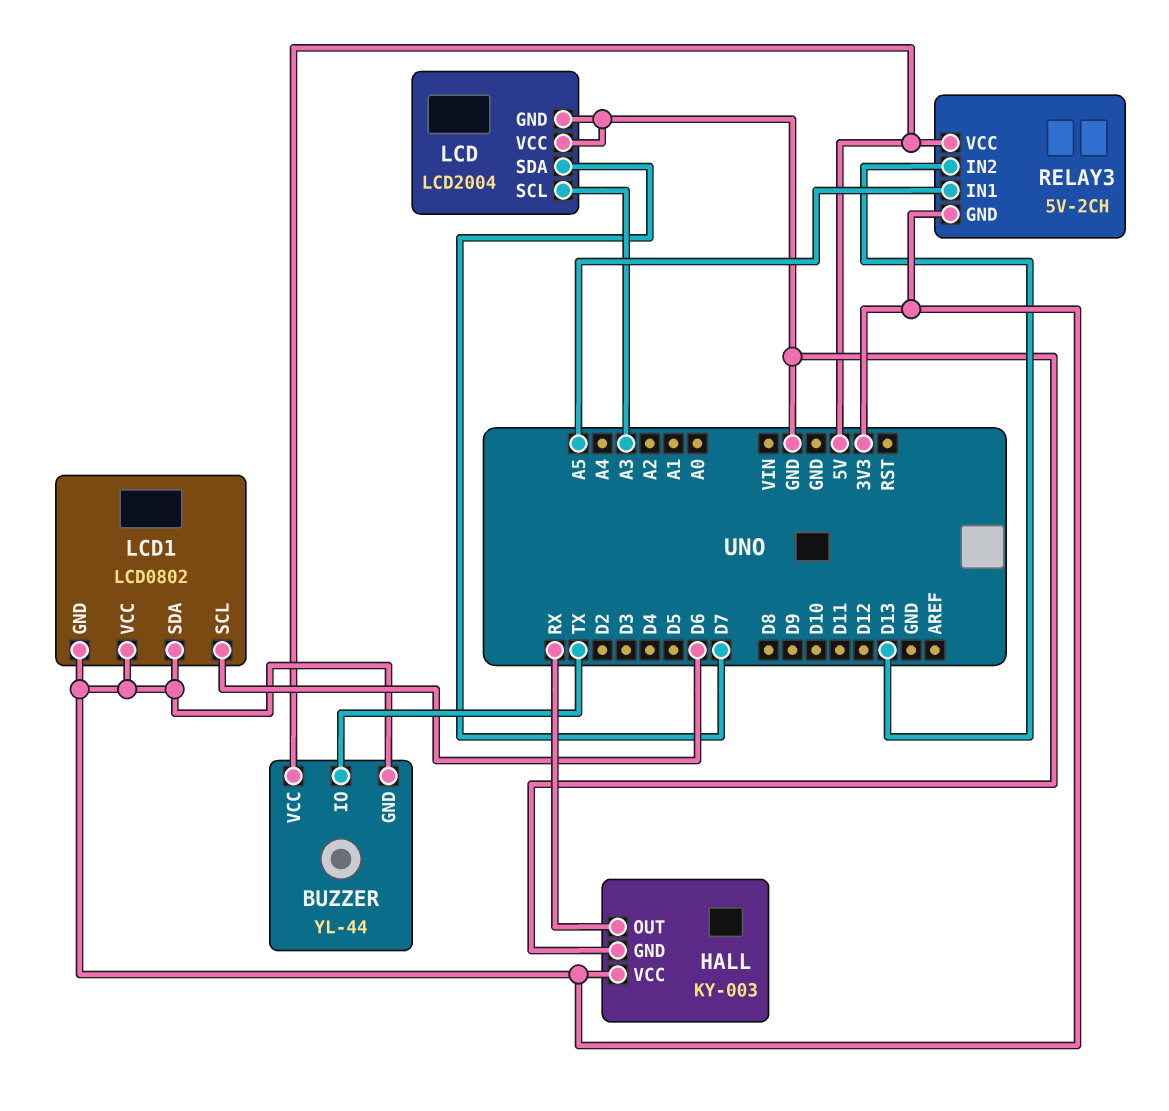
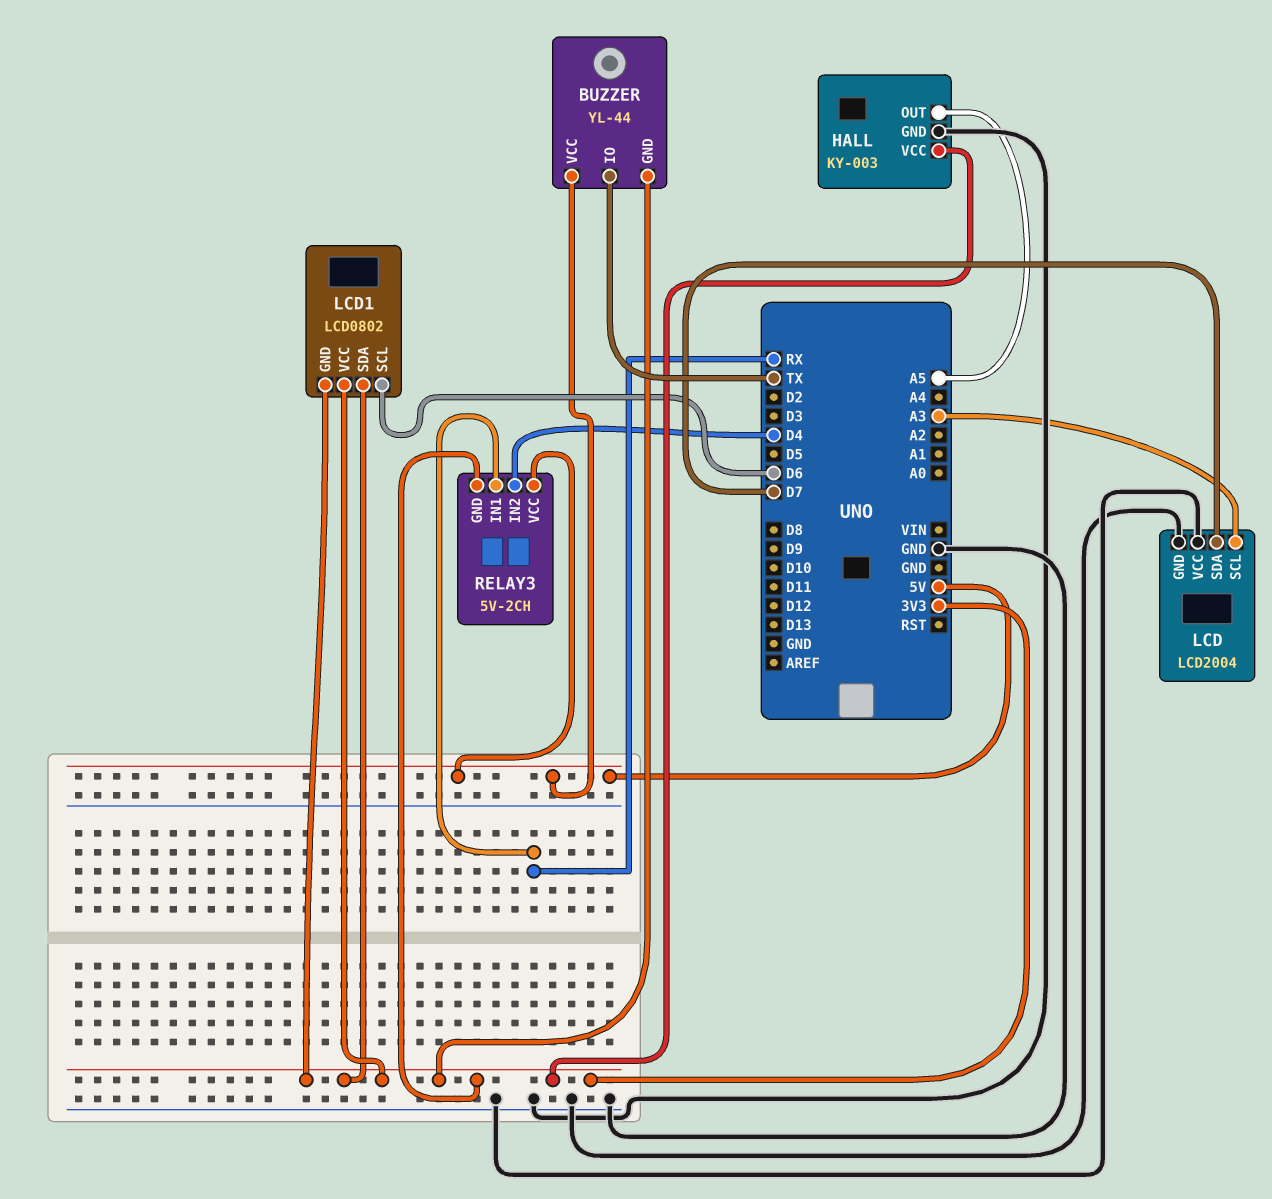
HALL pin OUT: RX -> A5
RELAY3 pin IN1: A5 -> RX
RELAY3 pin IN2: D13 -> D4

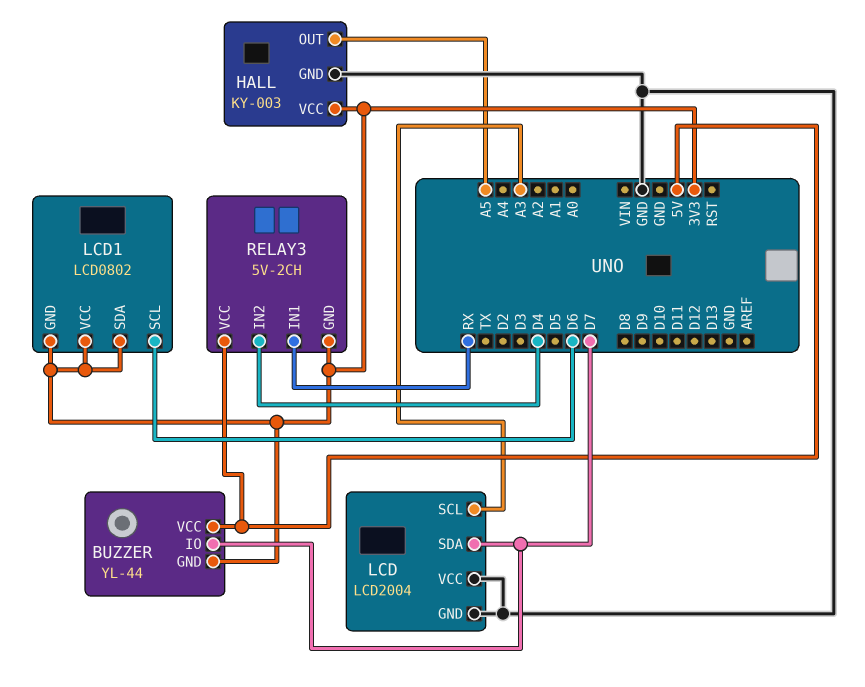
BUZZER pin IO: TX -> D7

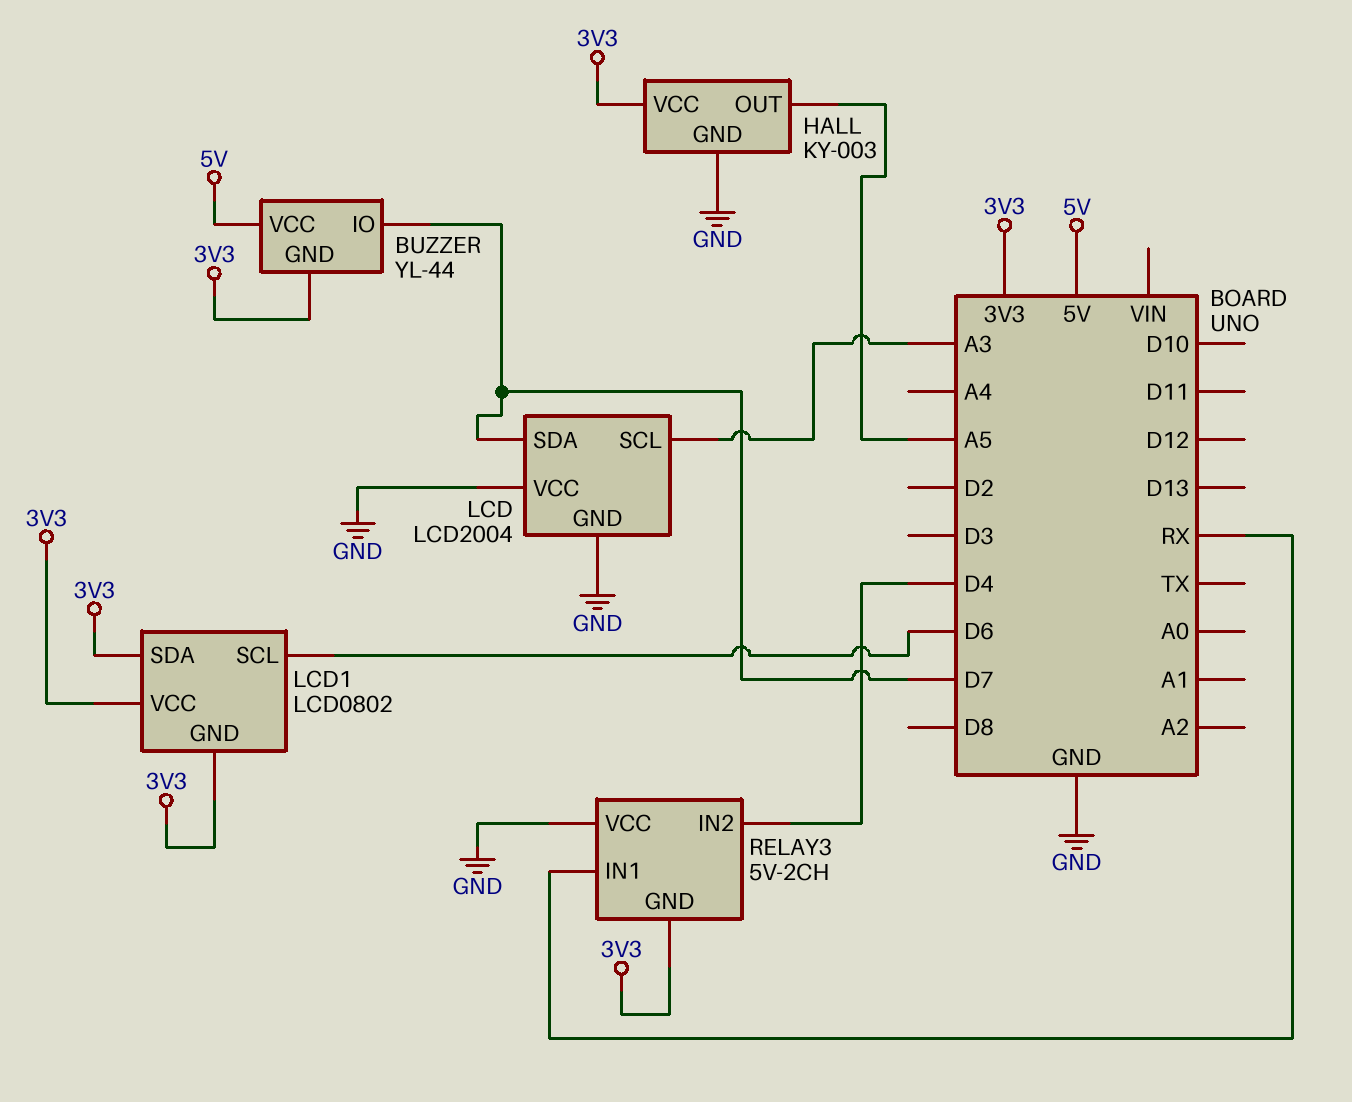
RELAY3 pin VCC: 5V -> GND

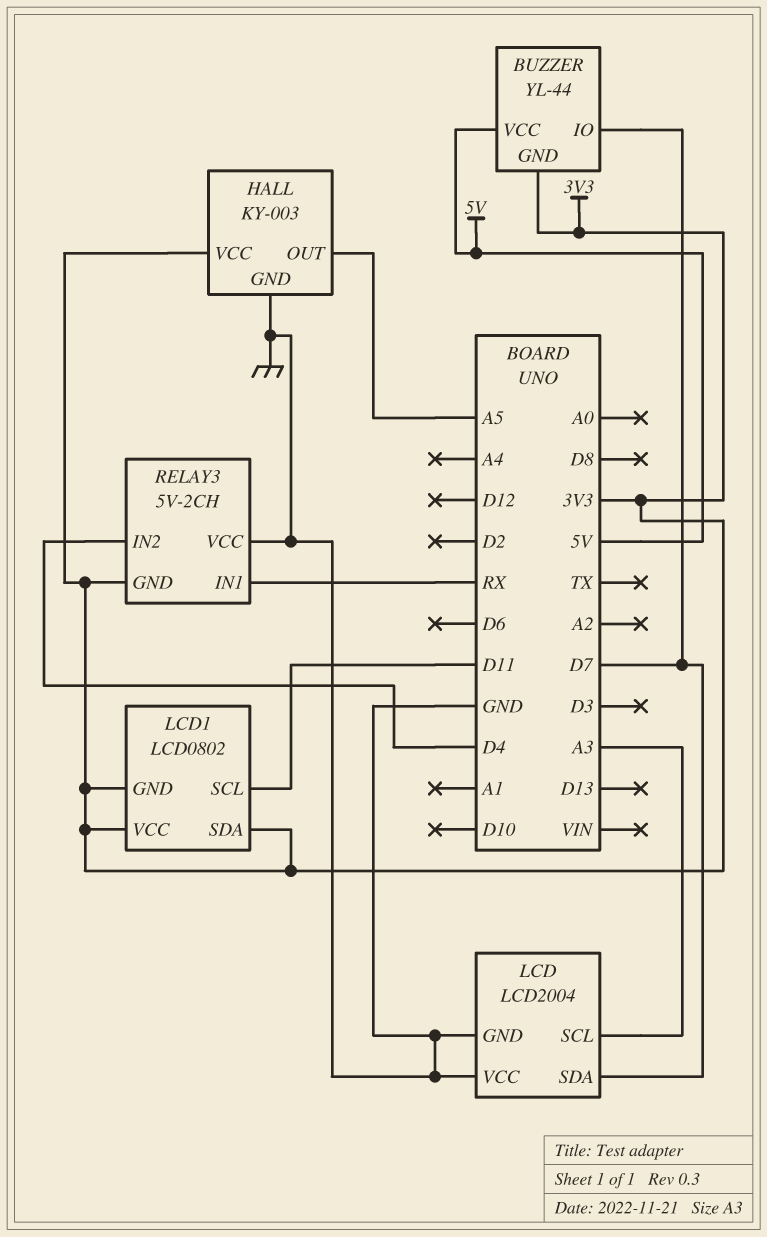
LCD1 pin SCL: D6 -> D11

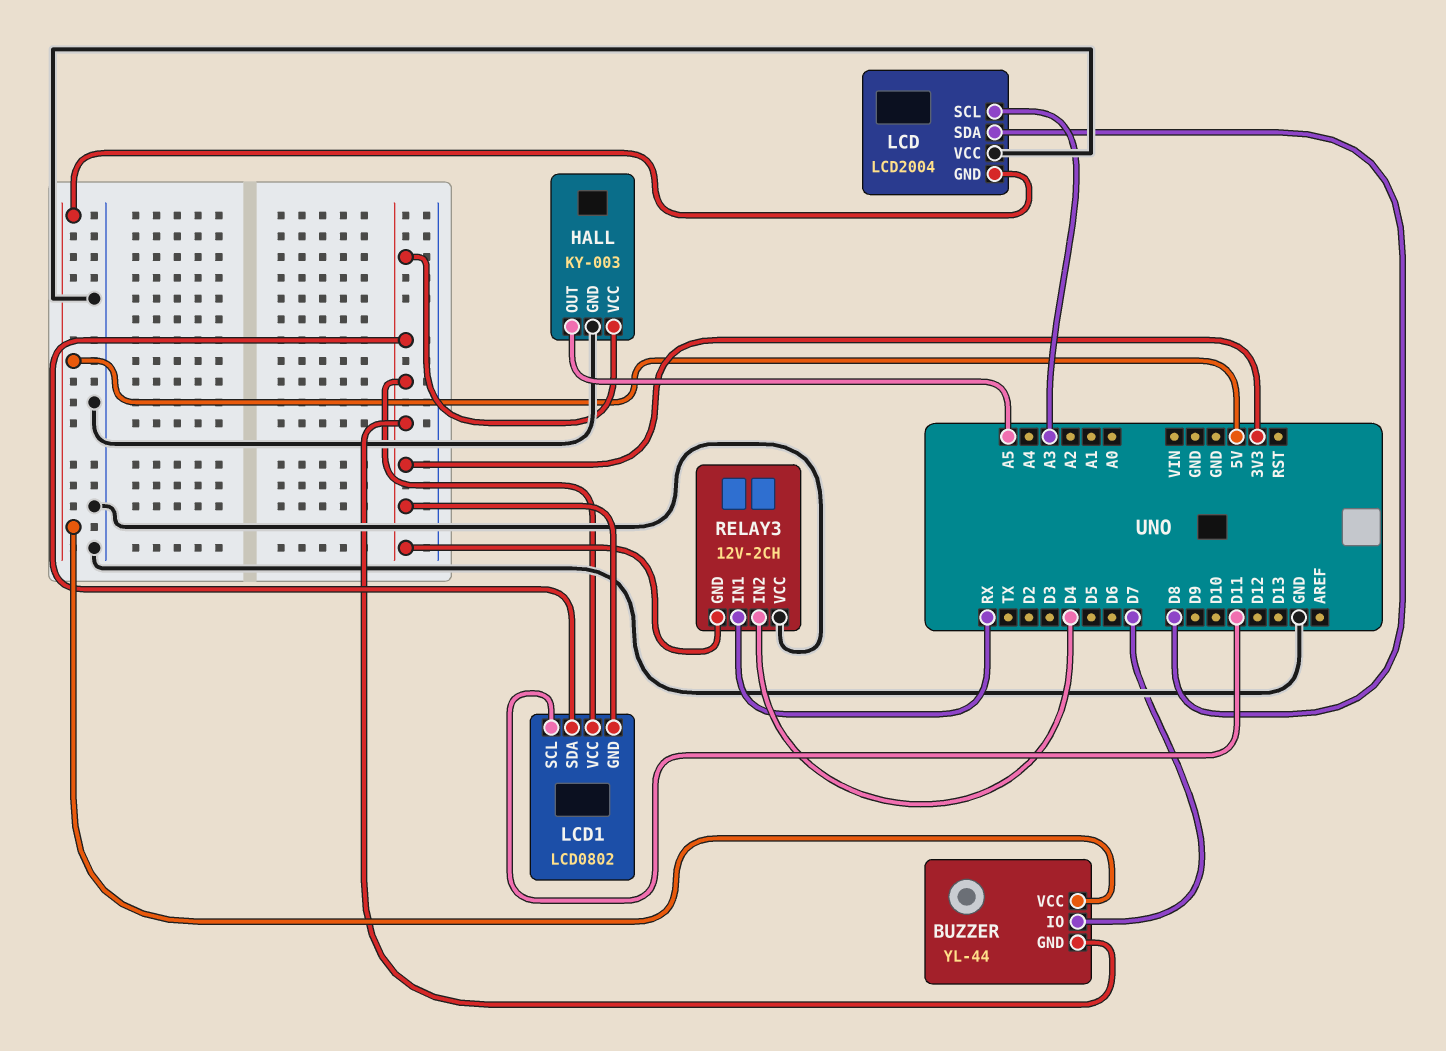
LCD pin GND: GND -> 5V
LCD pin SDA: D7 -> D8
RELAY3: 5V-2CH -> 12V-2CH

